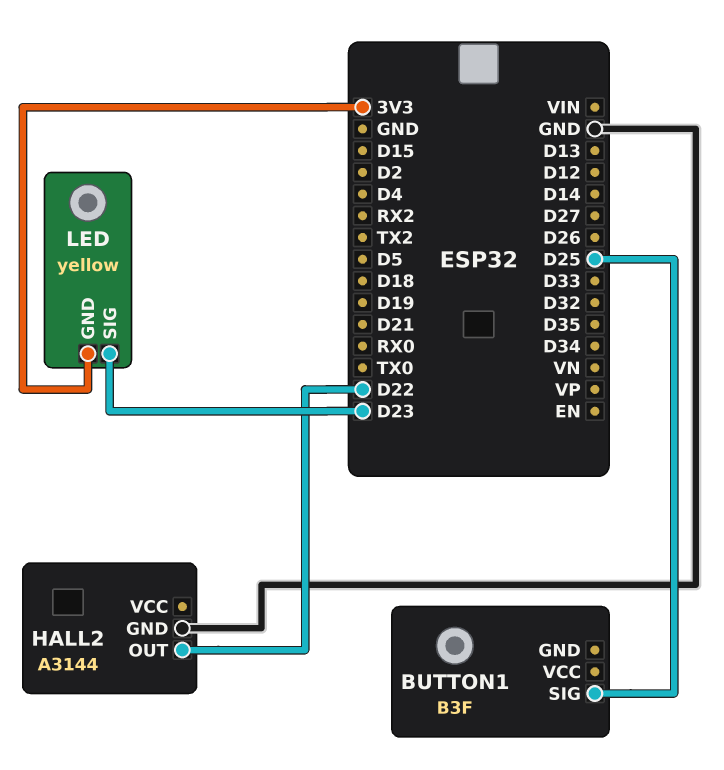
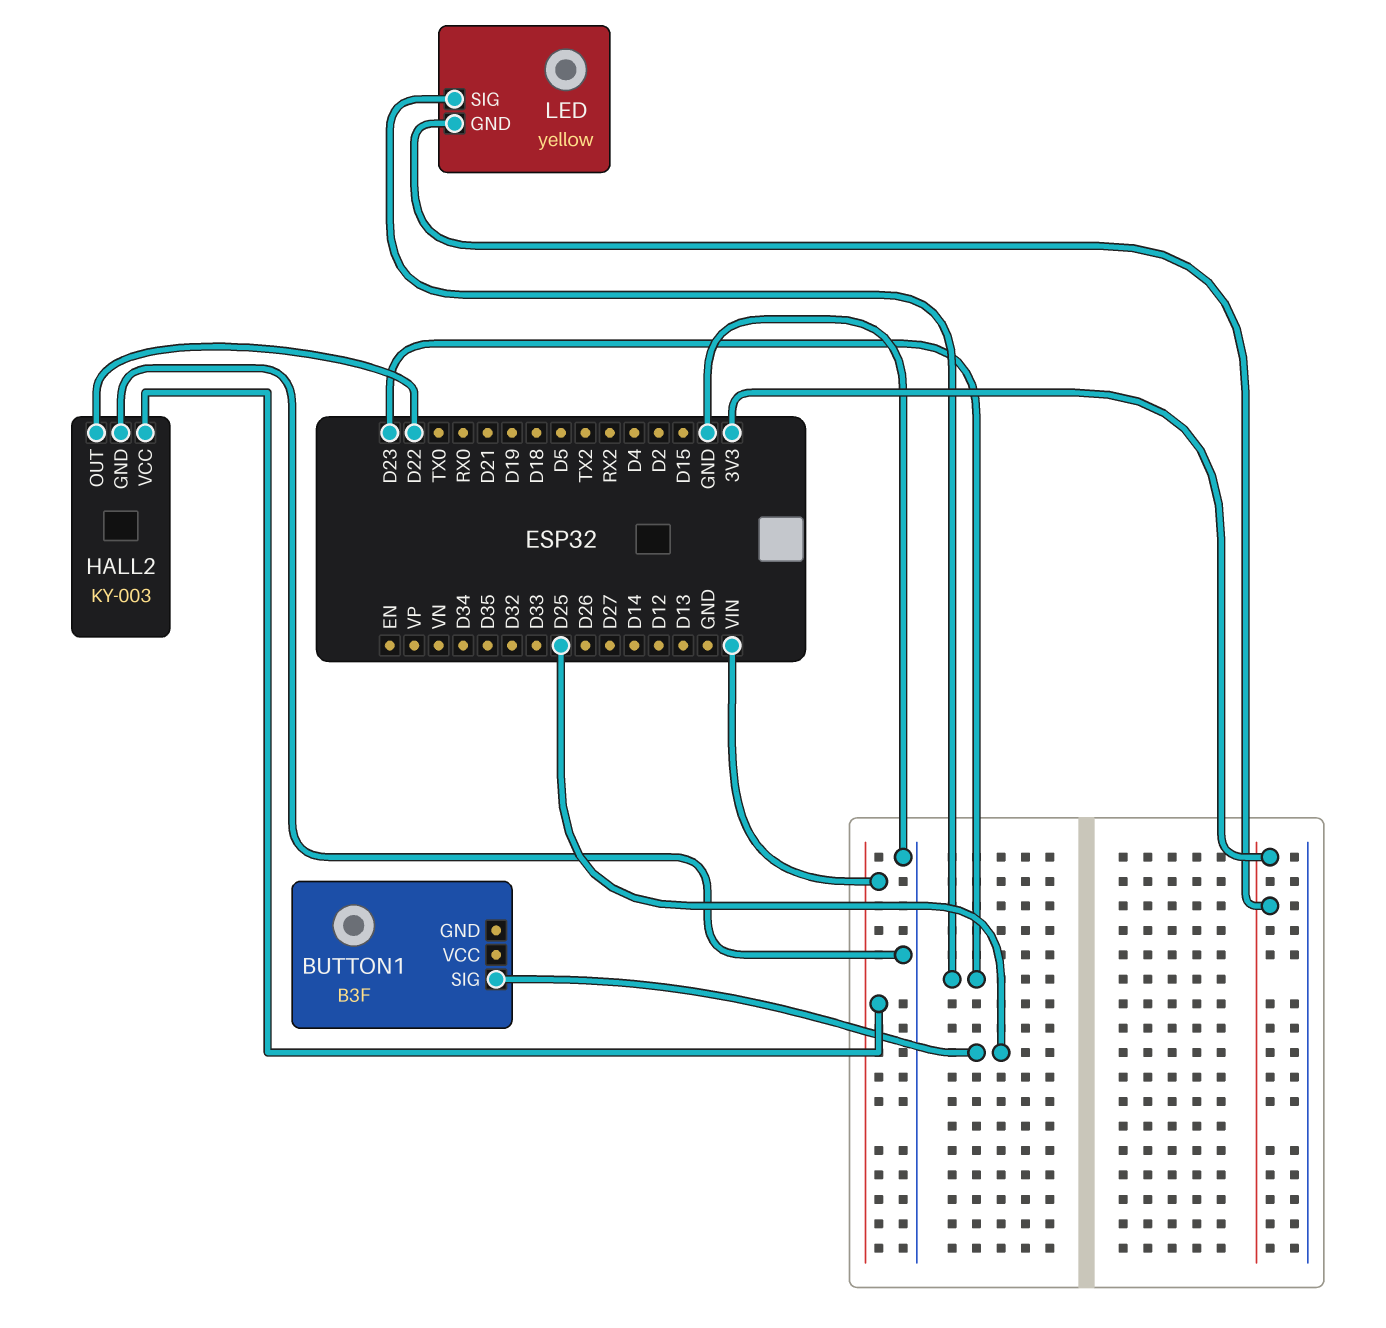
HALL2: A3144 -> KY-003
HALL2 pin VCC: none -> VIN

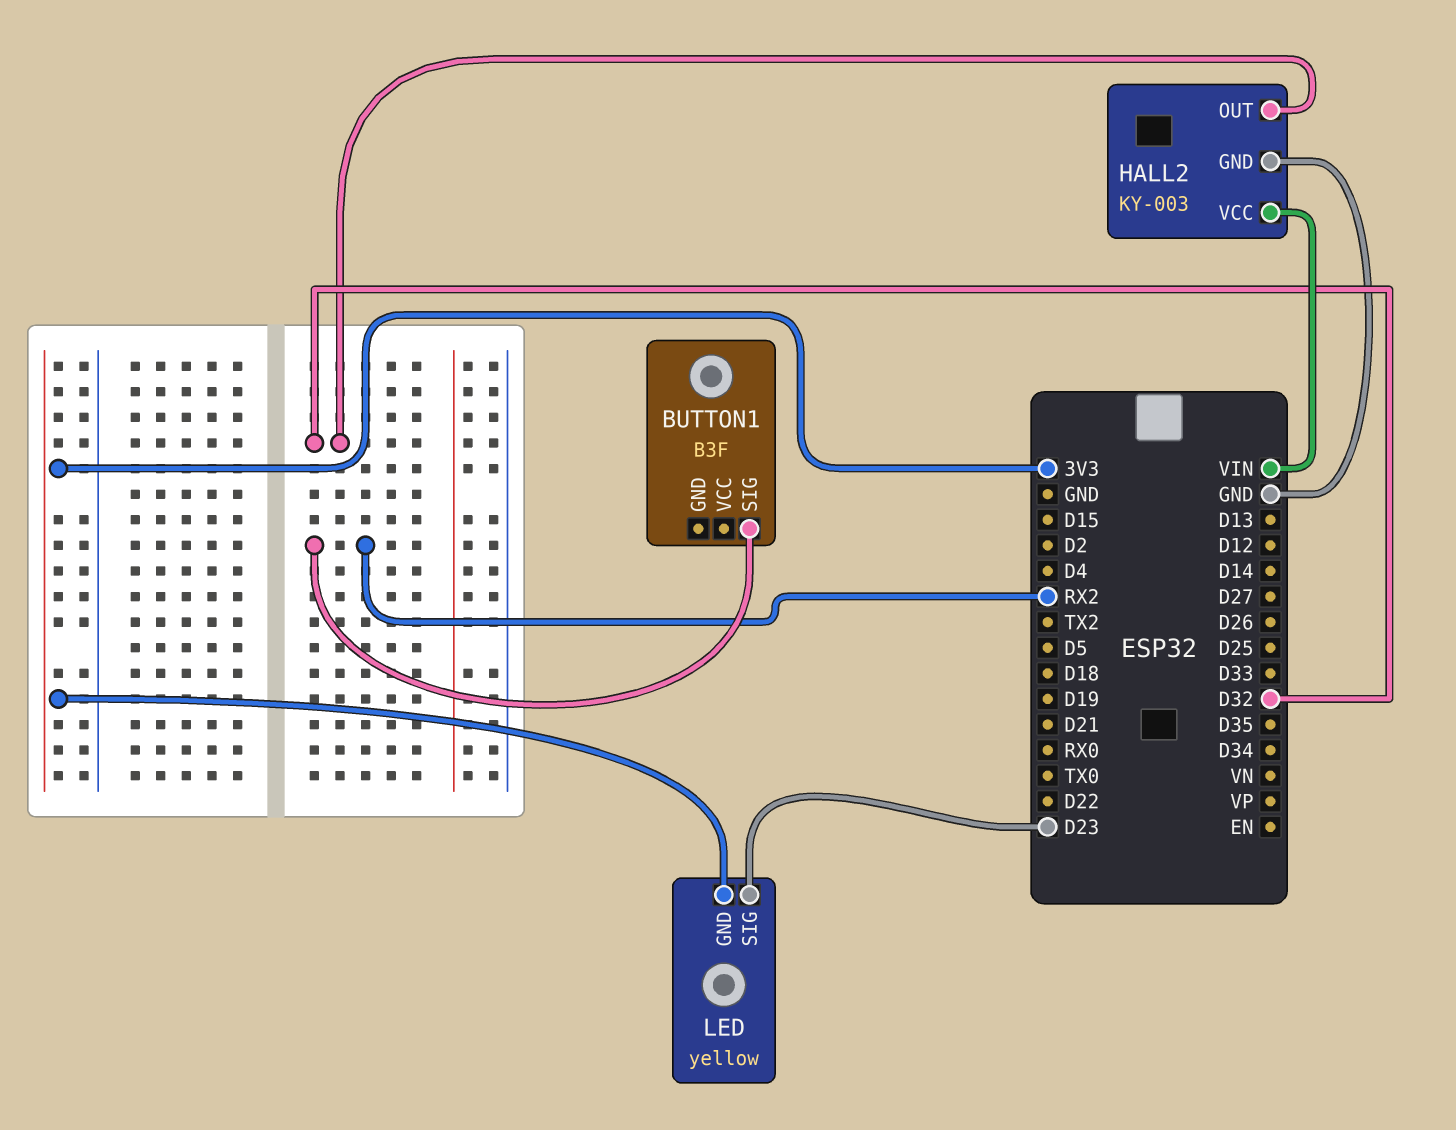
BUTTON1 pin SIG: D25 -> RX2
HALL2 pin OUT: D22 -> D32

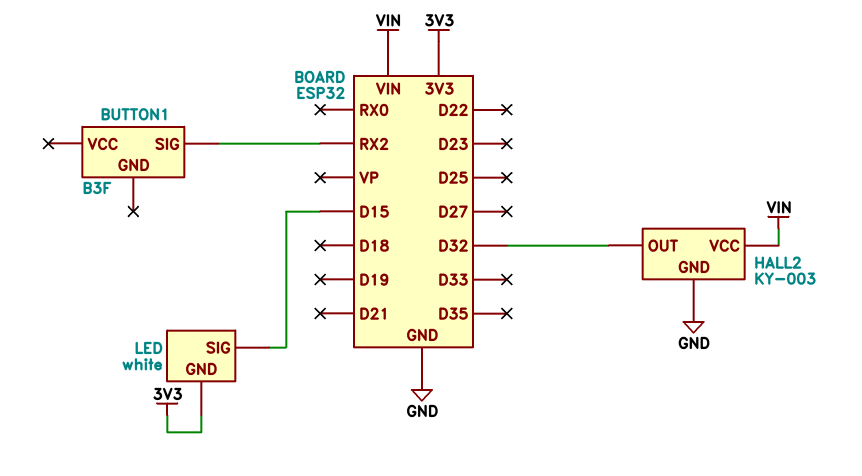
LED: yellow -> white
LED pin SIG: D23 -> D15

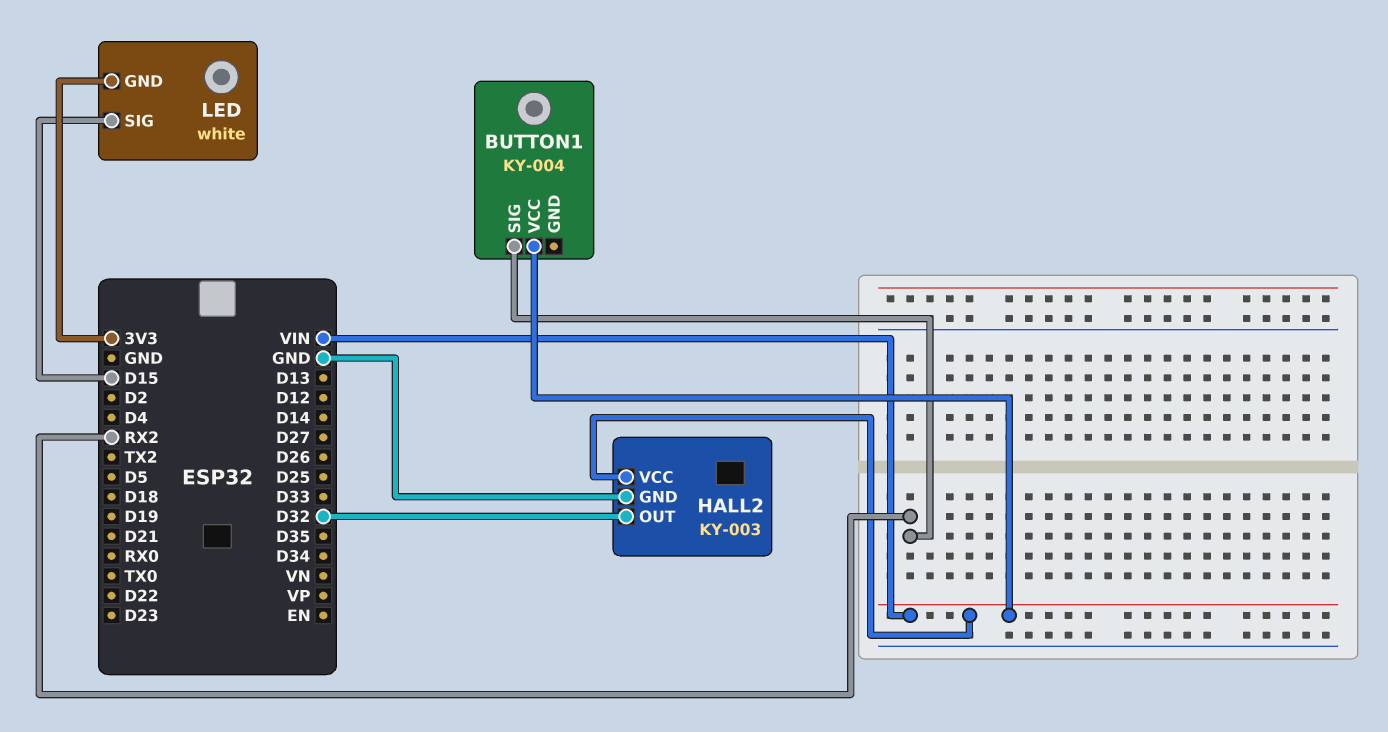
BUTTON1: B3F -> KY-004
BUTTON1 pin VCC: none -> VIN

